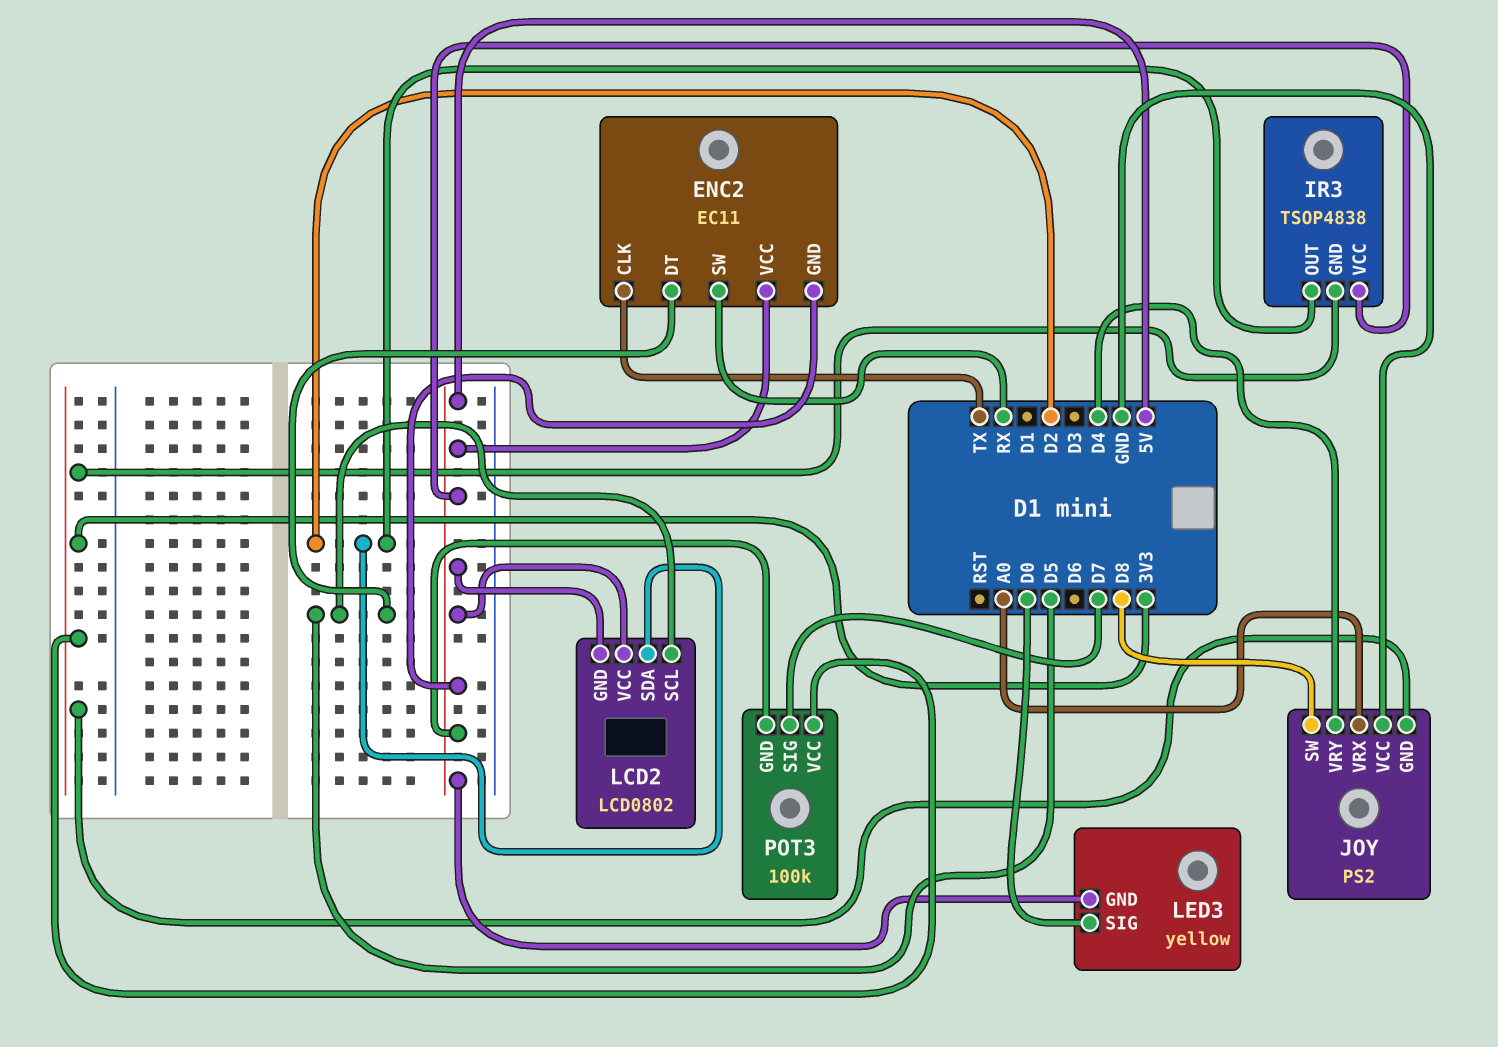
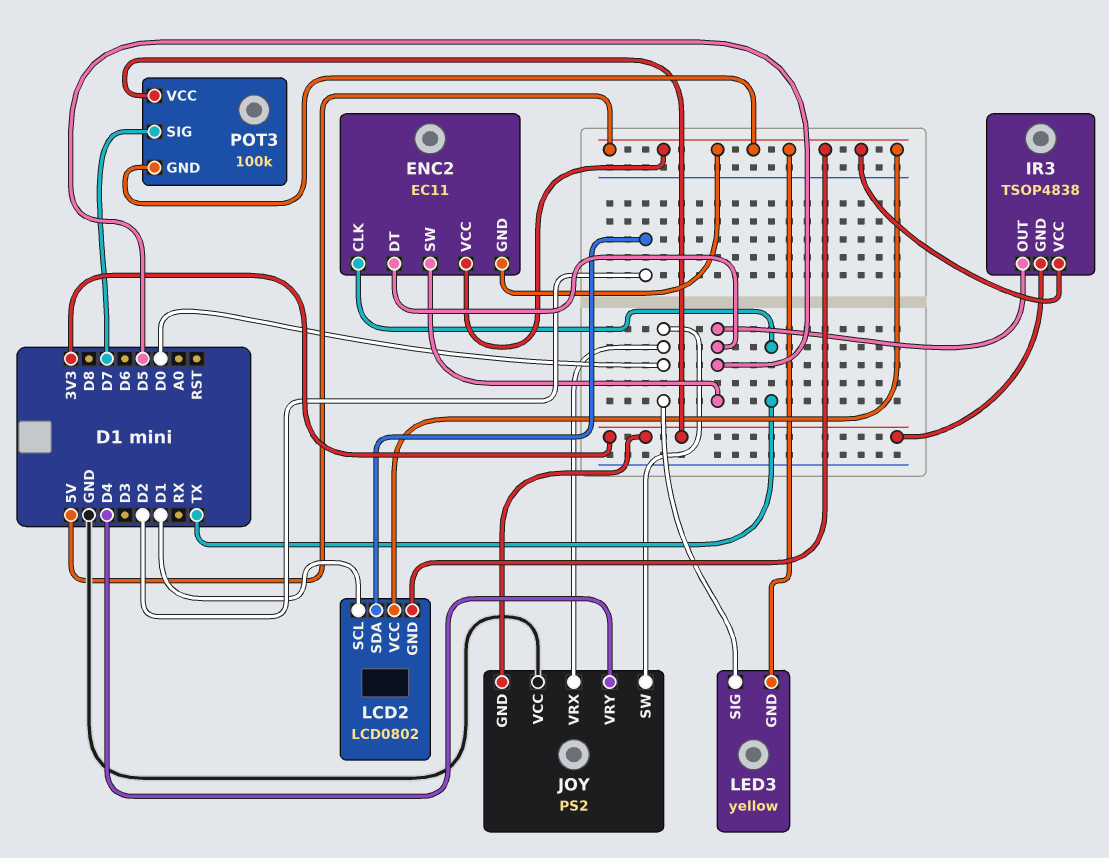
ENC2 pin SW: RX -> D5
IR3 pin OUT: D2 -> D5
JOY pin SW: D8 -> D0
JOY pin VRX: A0 -> D0
LCD2 pin SCL: D5 -> D1

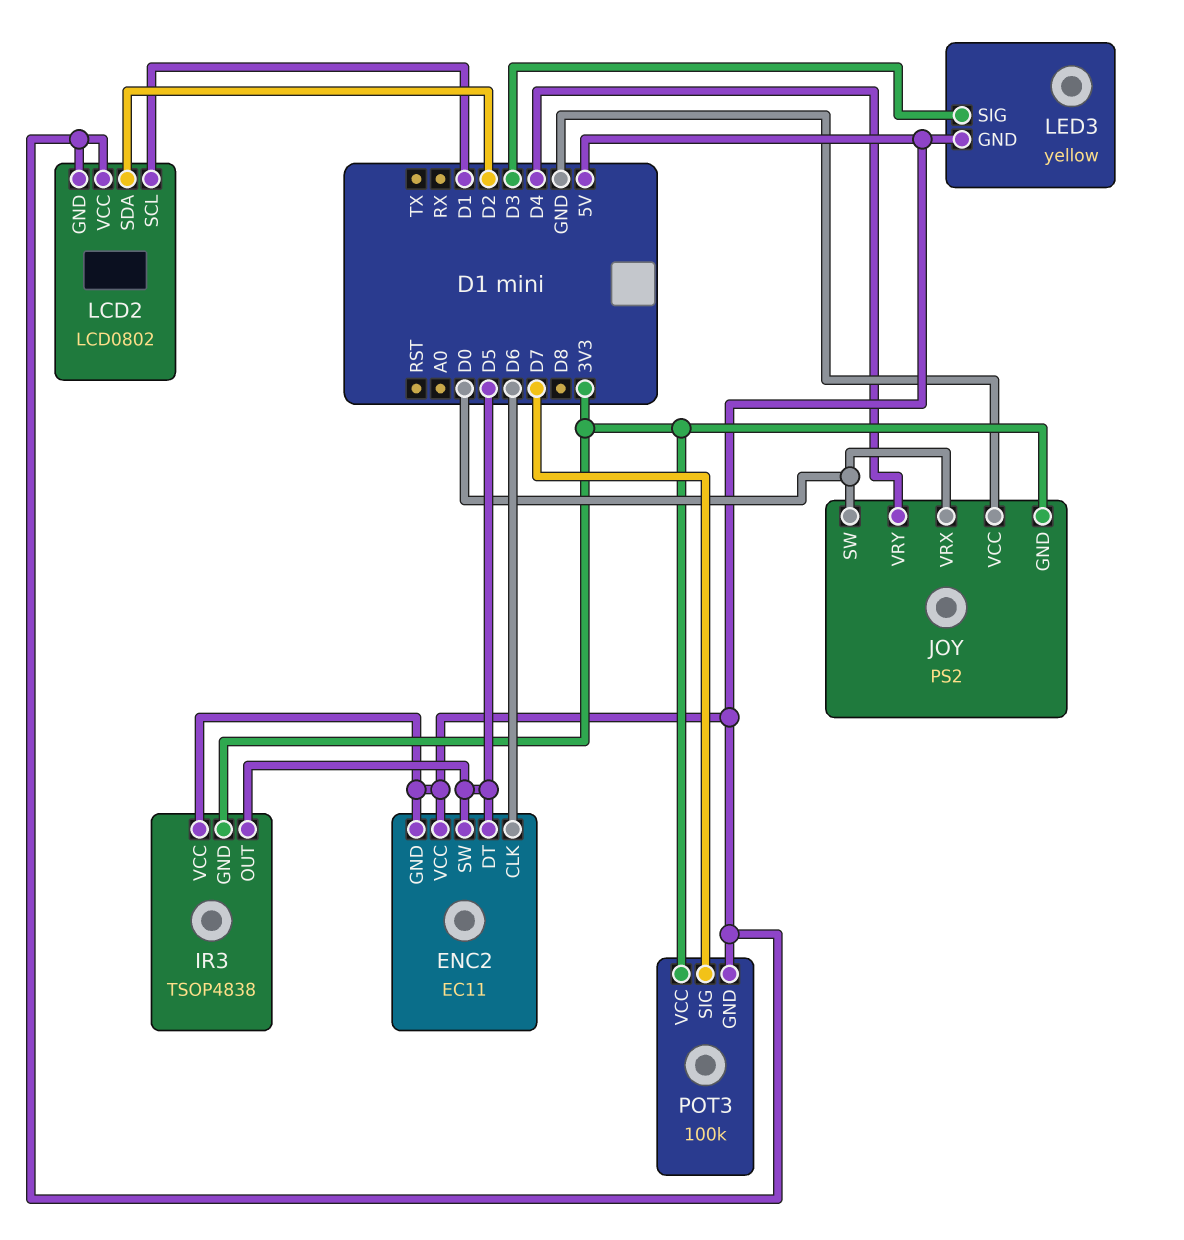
ENC2 pin CLK: TX -> D6
LED3 pin SIG: D0 -> D3

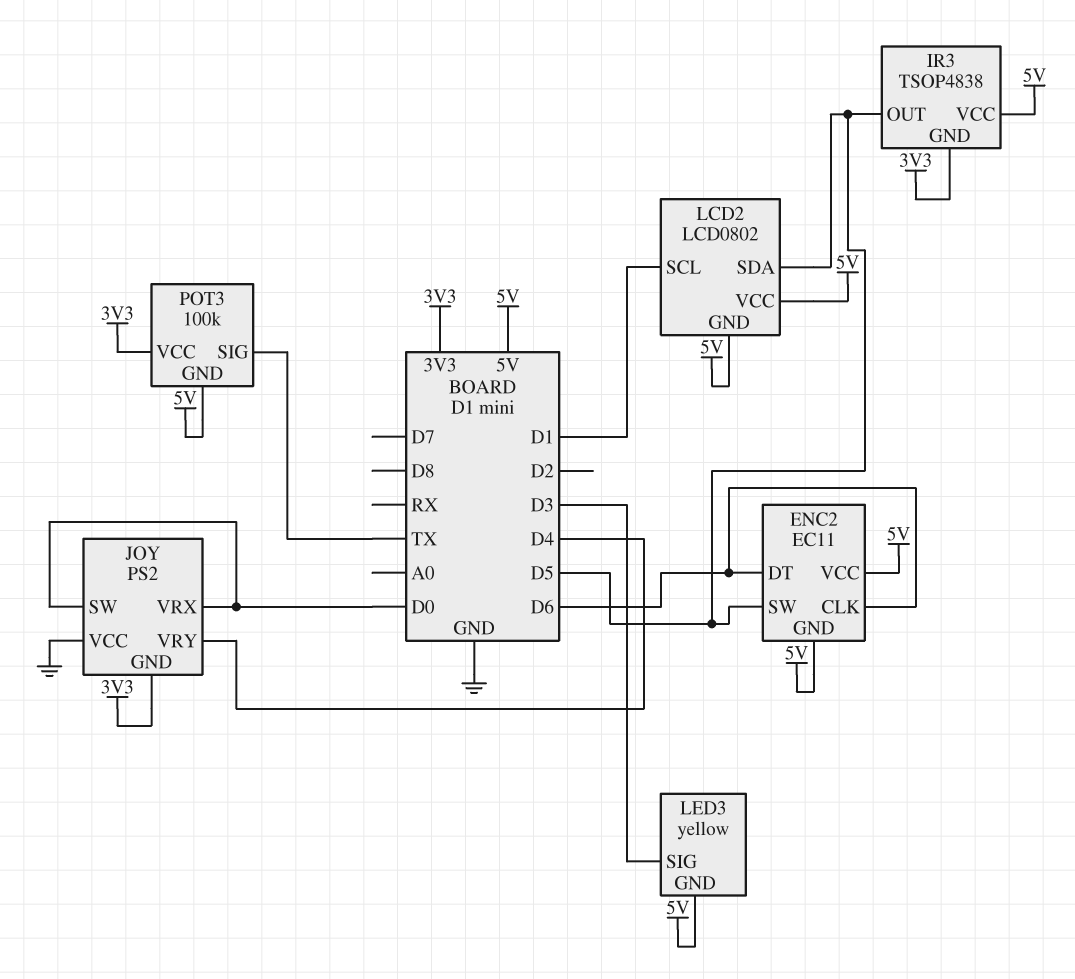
ENC2 pin DT: D5 -> D6
LCD2 pin SDA: D2 -> D5
POT3 pin SIG: D7 -> TX

